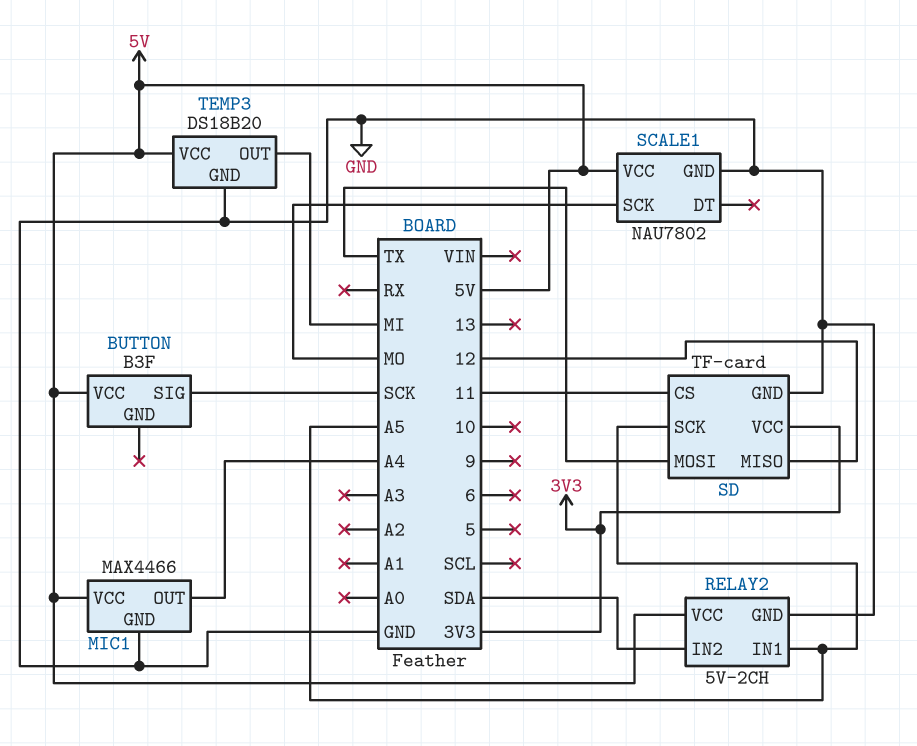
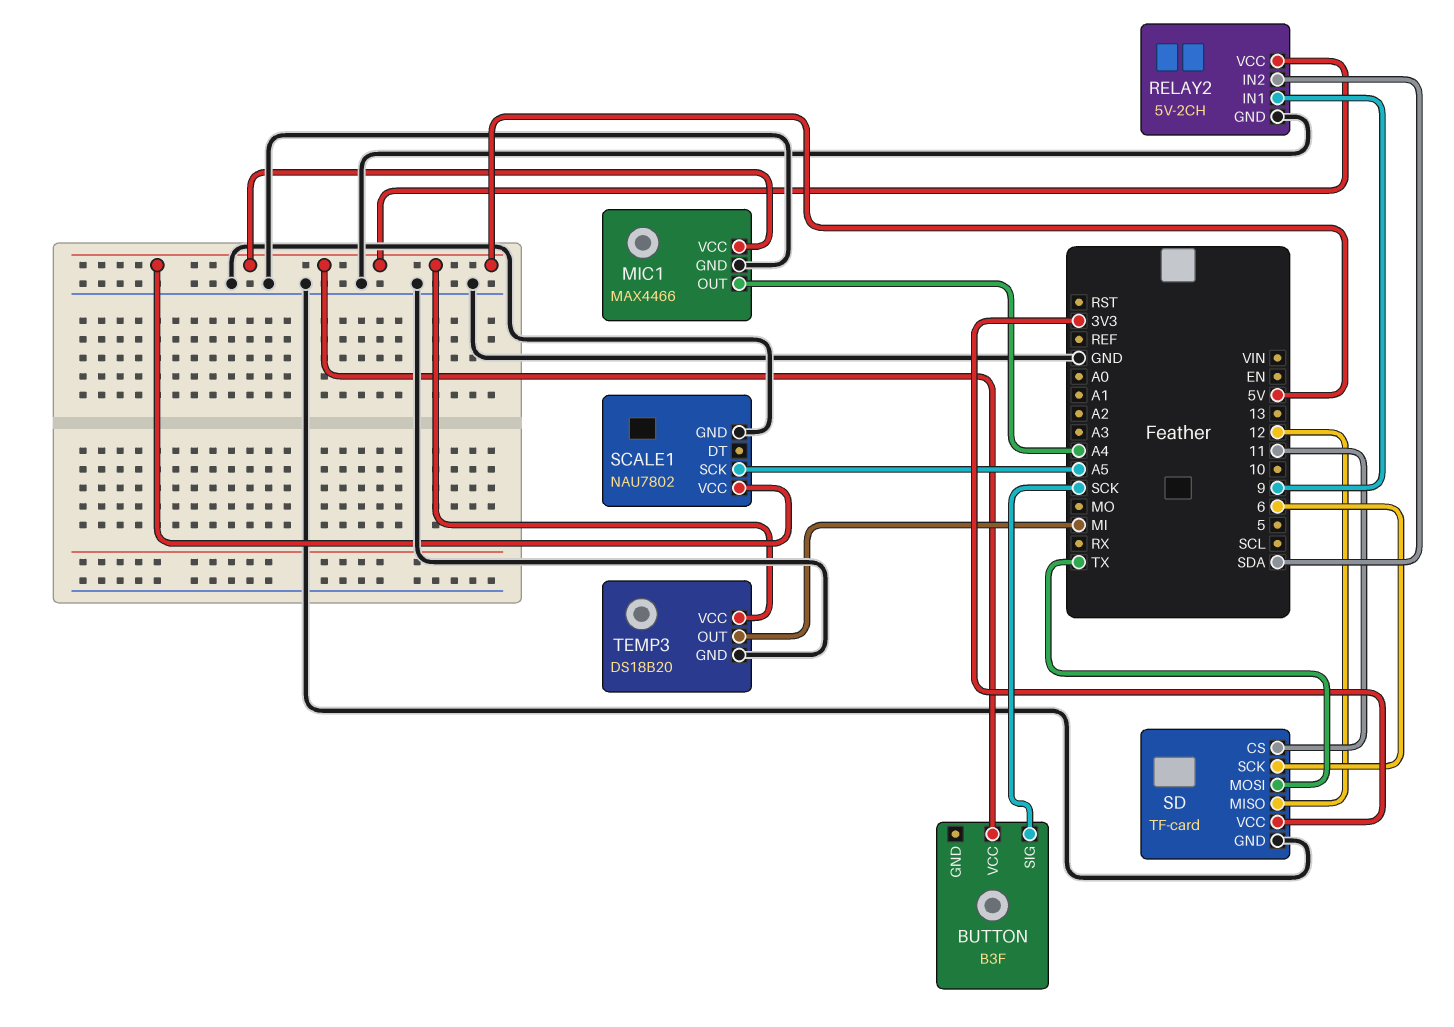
RELAY2 pin IN1: A5 -> 9
SCALE1 pin SCK: MO -> A5
SD pin SCK: A5 -> 6

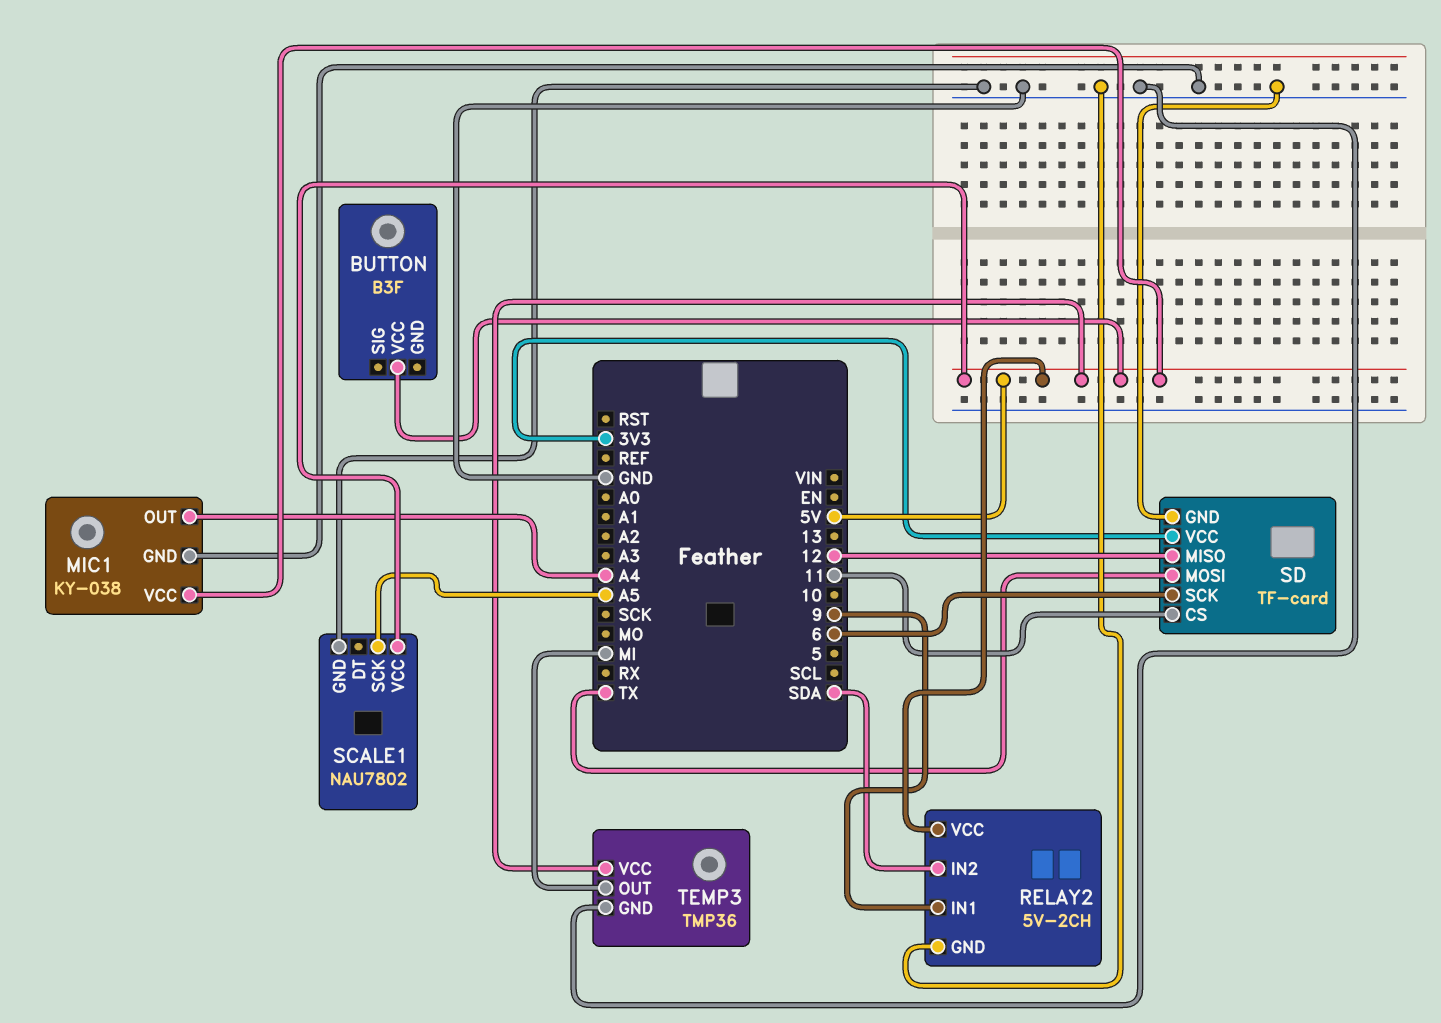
BUTTON pin SIG: SCK -> none
MIC1: MAX4466 -> KY-038
TEMP3: DS18B20 -> TMP36

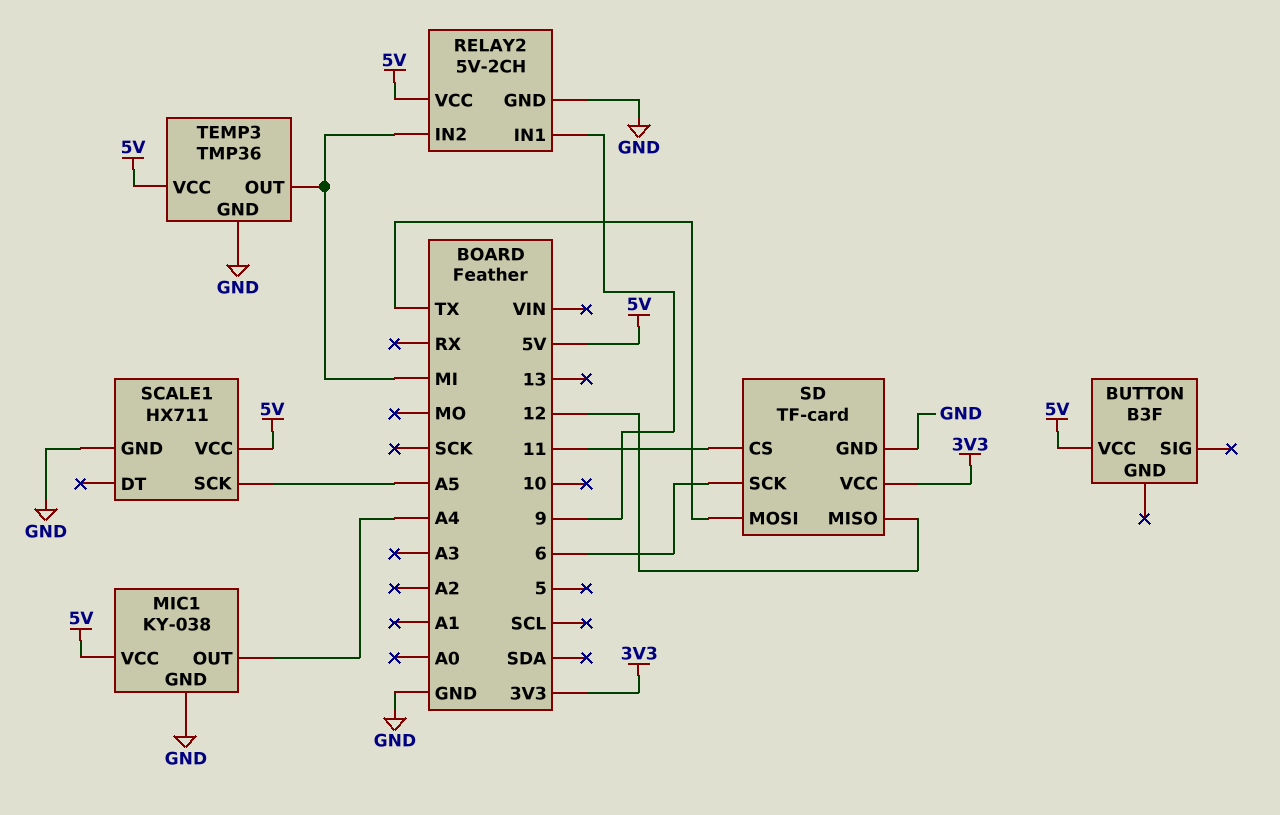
RELAY2 pin IN2: SDA -> MI
SCALE1: NAU7802 -> HX711

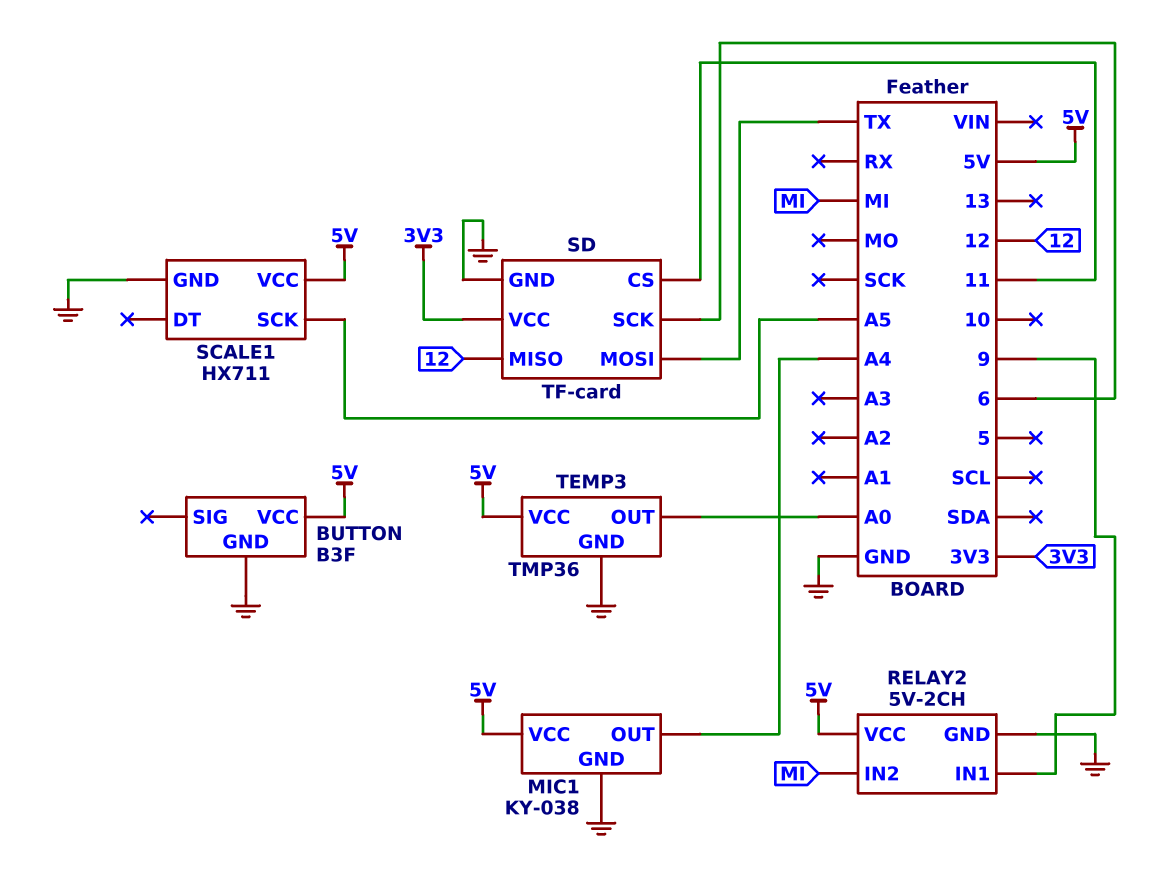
BUTTON pin GND: none -> GND
TEMP3 pin OUT: MI -> A0

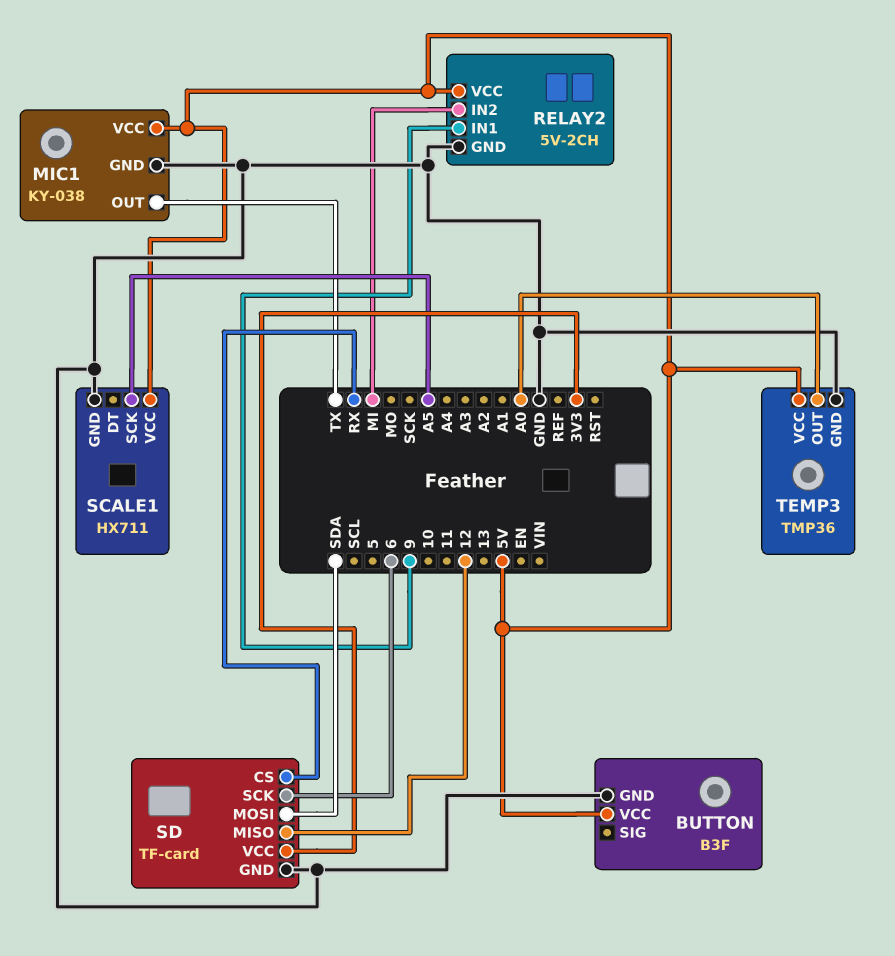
MIC1 pin OUT: A4 -> TX
SD pin CS: 11 -> RX
SD pin MOSI: TX -> SDA

